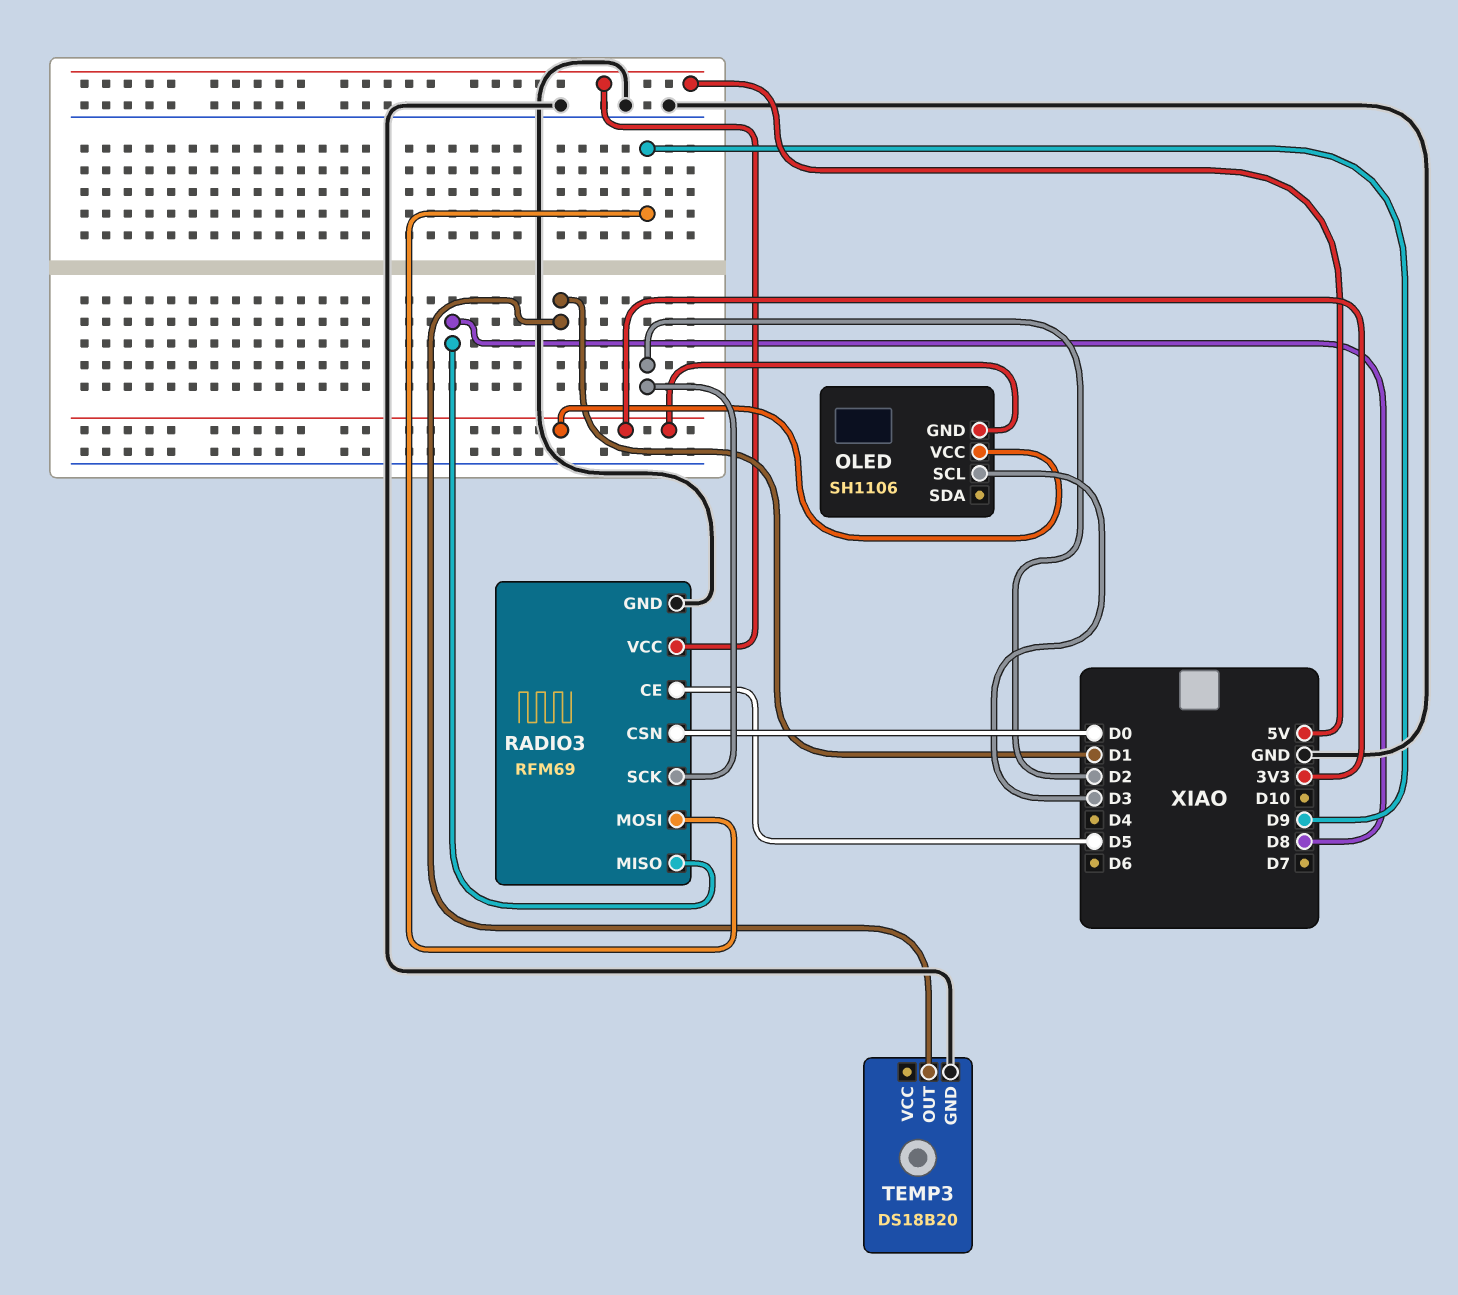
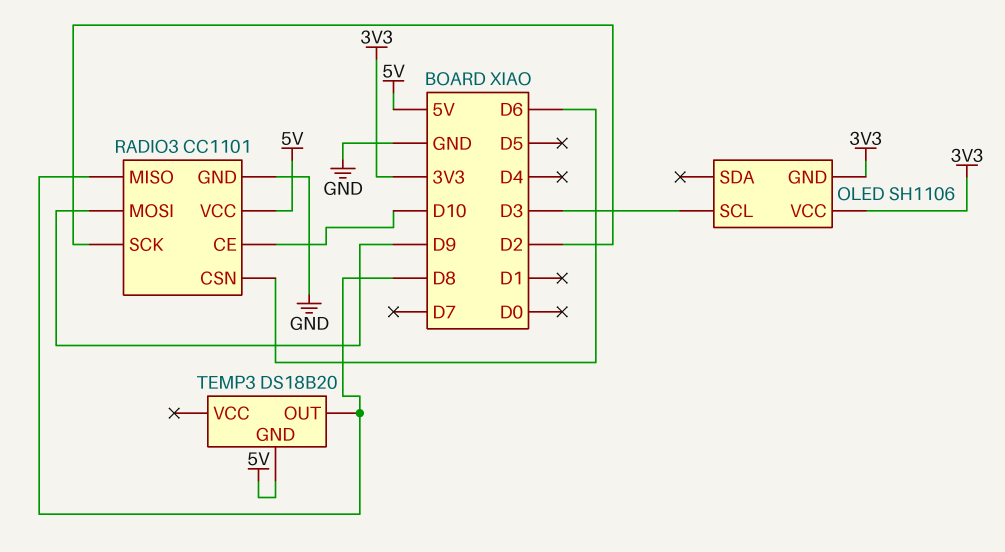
RADIO3: RFM69 -> CC1101
RADIO3 pin CE: D5 -> D10
RADIO3 pin CSN: D0 -> D6
TEMP3 pin GND: GND -> 5V
TEMP3 pin OUT: D1 -> D8

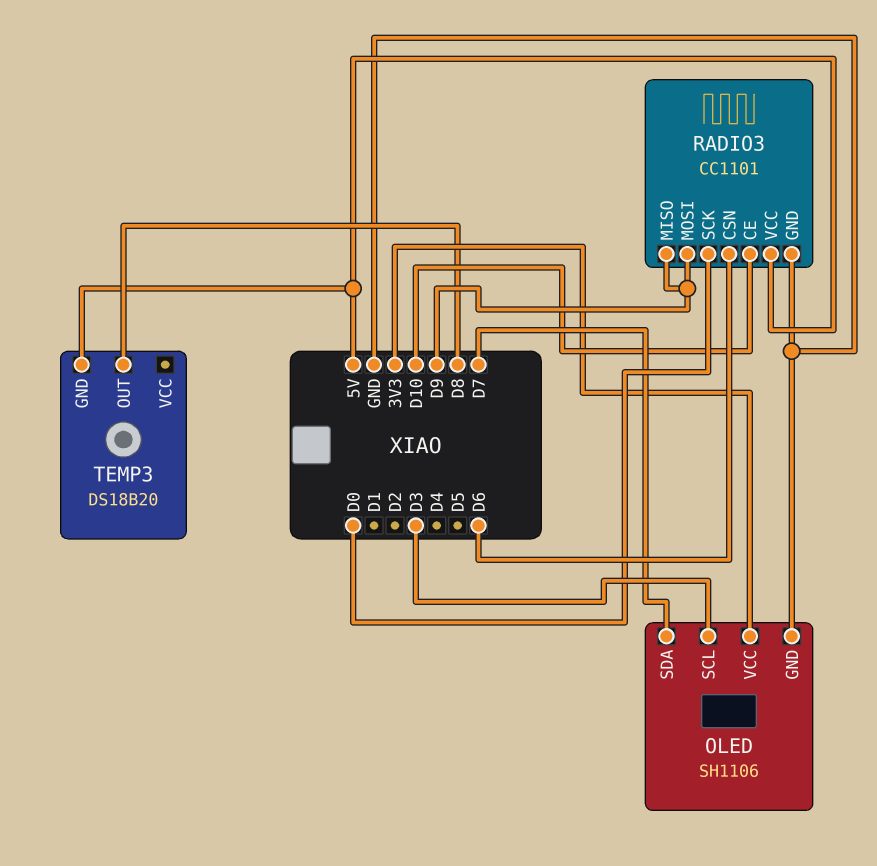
OLED pin GND: 3V3 -> GND
OLED pin SDA: none -> D7
RADIO3 pin MISO: D8 -> D9
RADIO3 pin SCK: D2 -> D0

